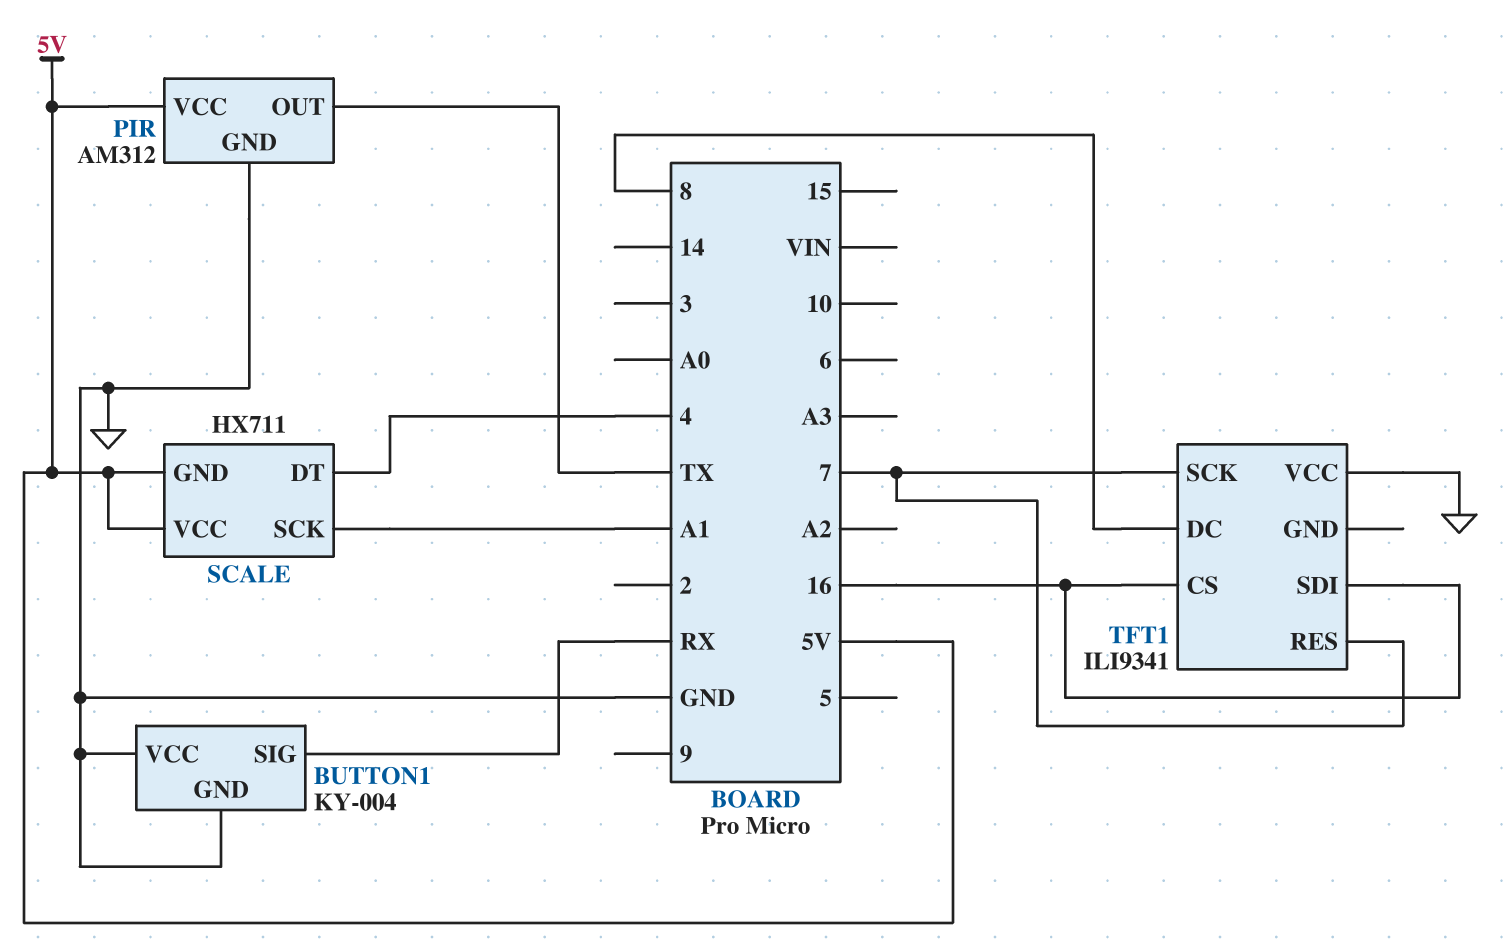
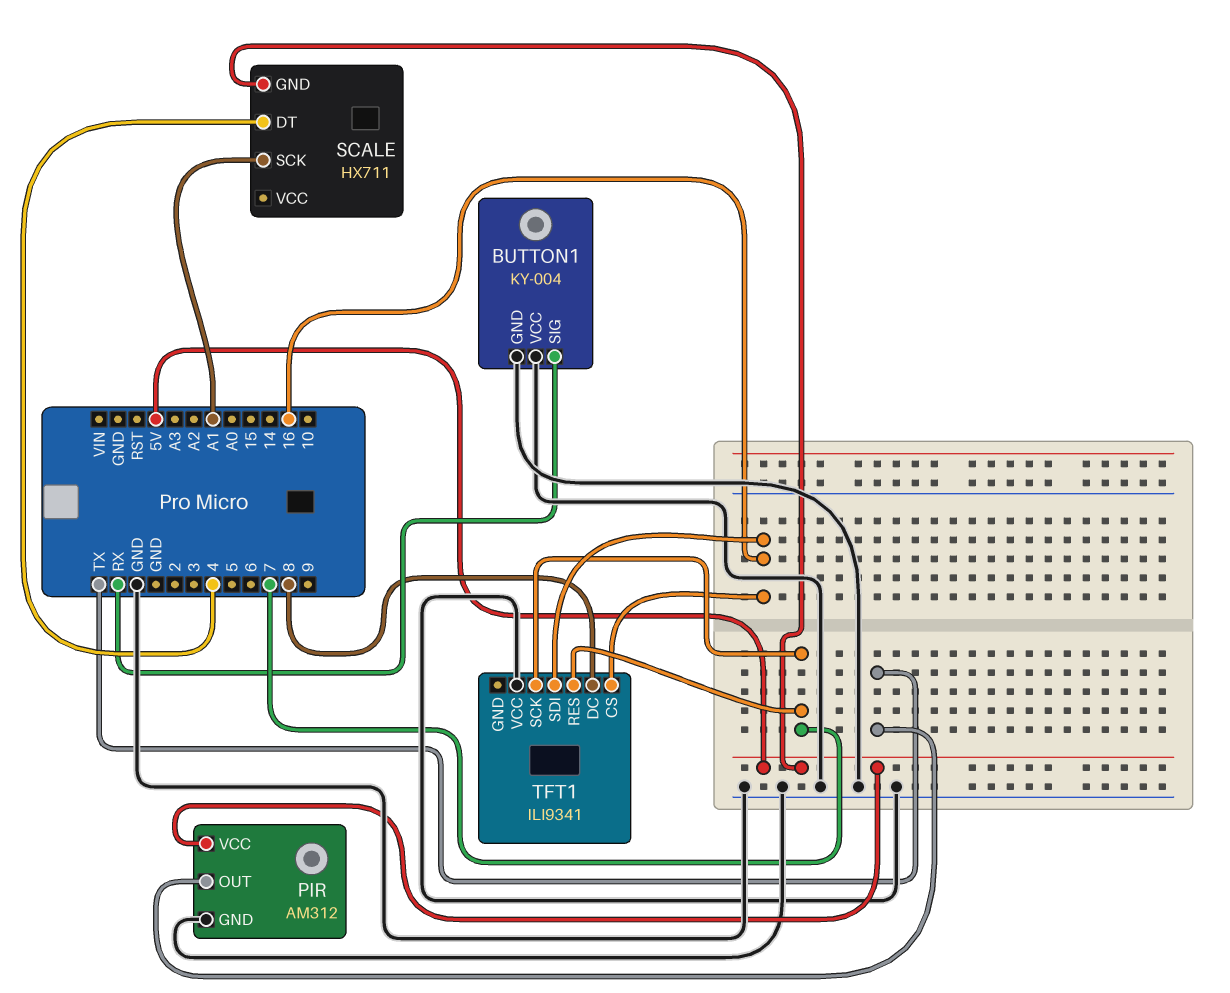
SCALE pin VCC: 5V -> none

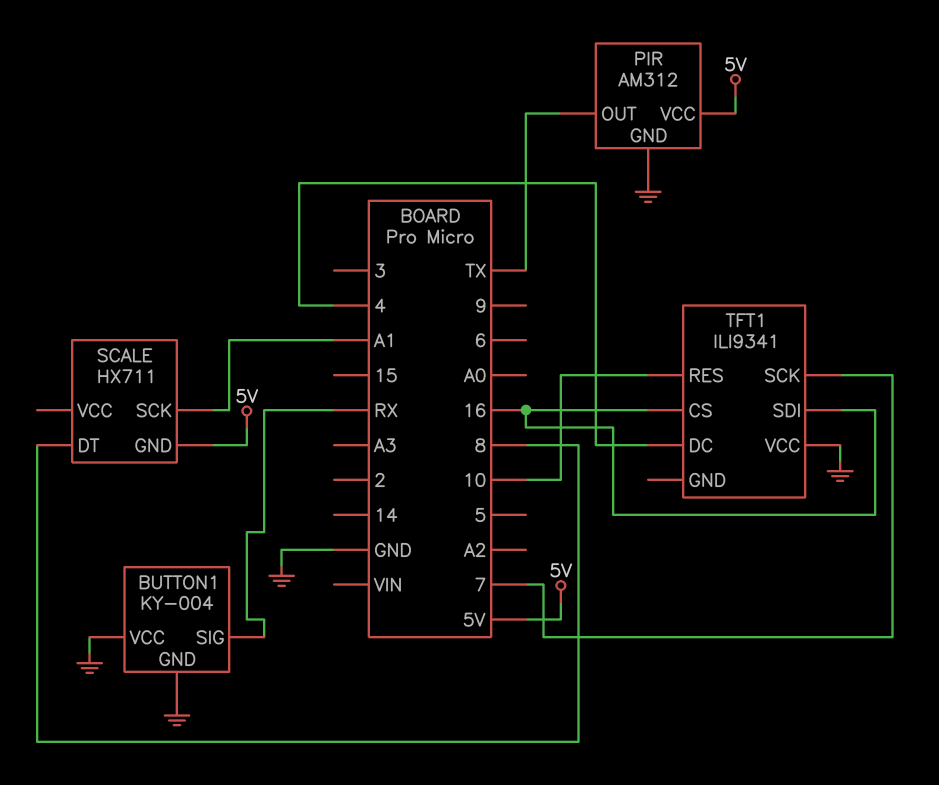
SCALE pin DT: 4 -> 8
TFT1 pin DC: 8 -> 4
TFT1 pin RES: 7 -> 10

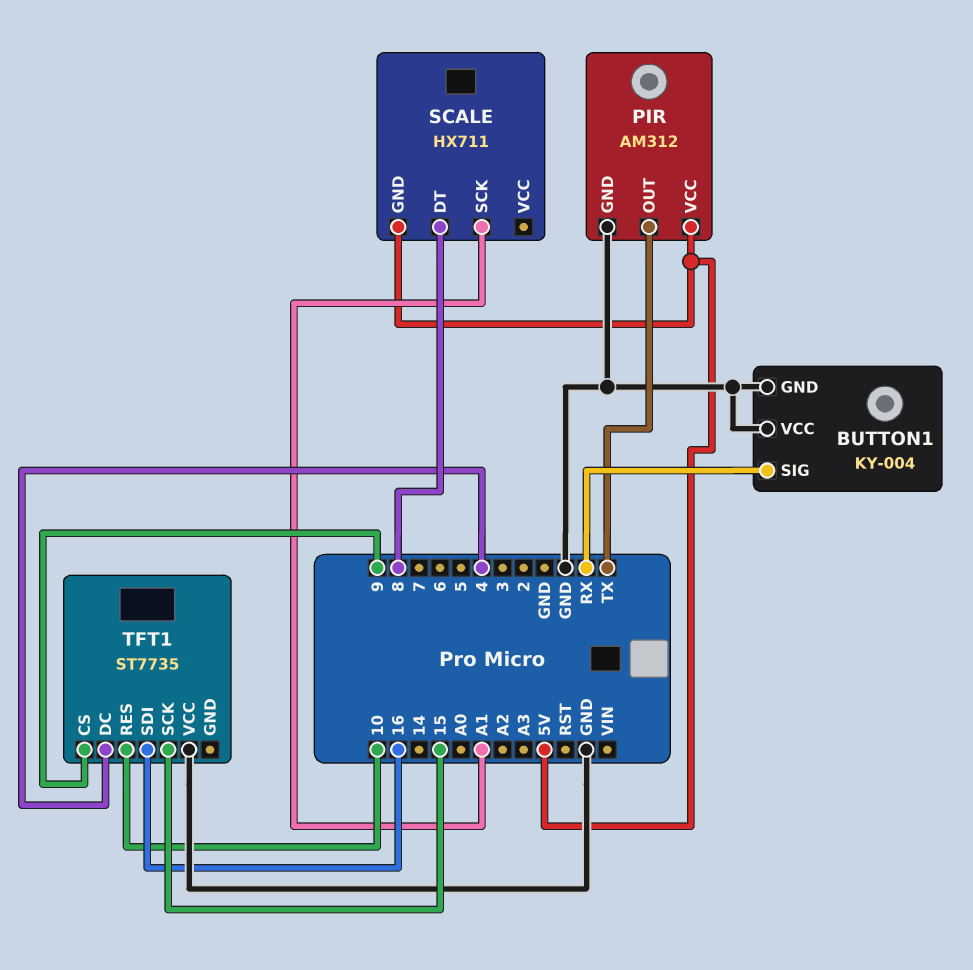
TFT1: ILI9341 -> ST7735
TFT1 pin CS: 16 -> 9
TFT1 pin SCK: 7 -> 15

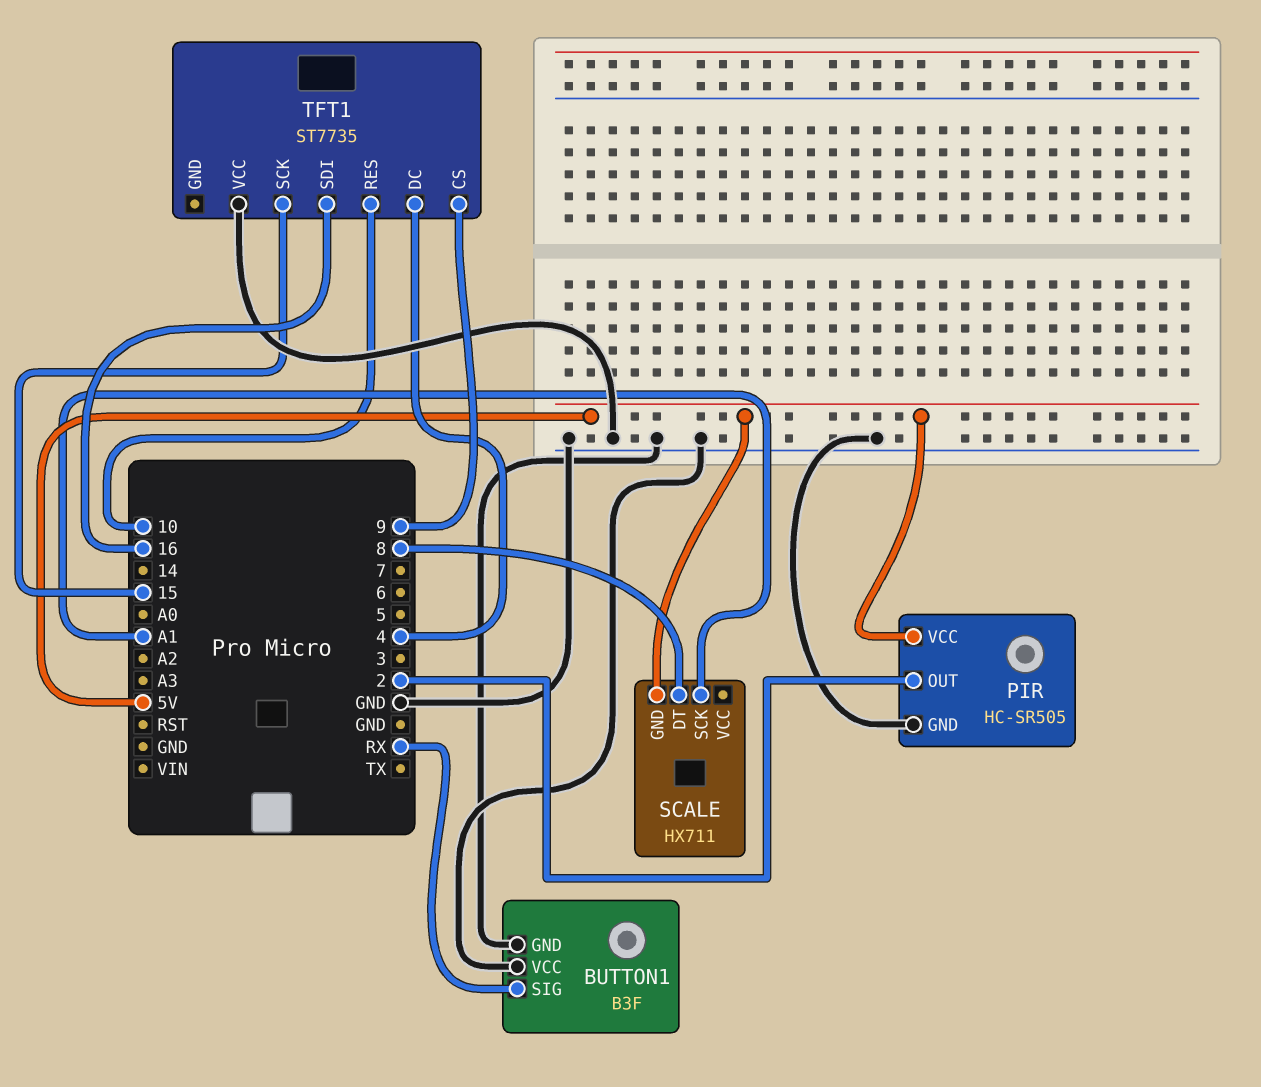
BUTTON1: KY-004 -> B3F
PIR: AM312 -> HC-SR505
PIR pin OUT: TX -> 2

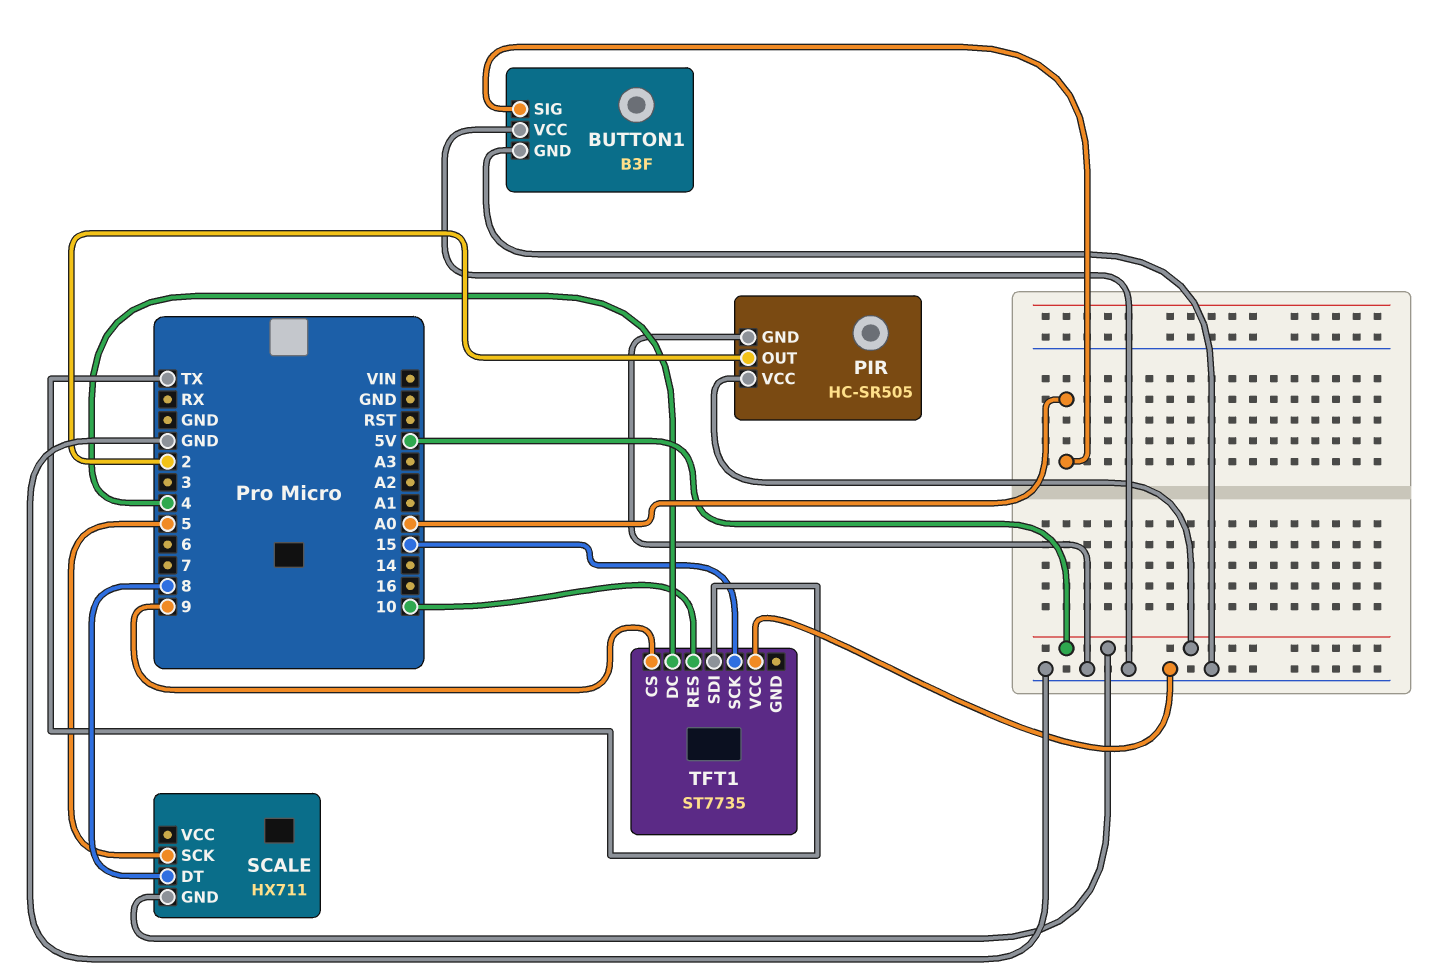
BUTTON1 pin SIG: RX -> A0
SCALE pin SCK: A1 -> 5
TFT1 pin SDI: 16 -> TX

